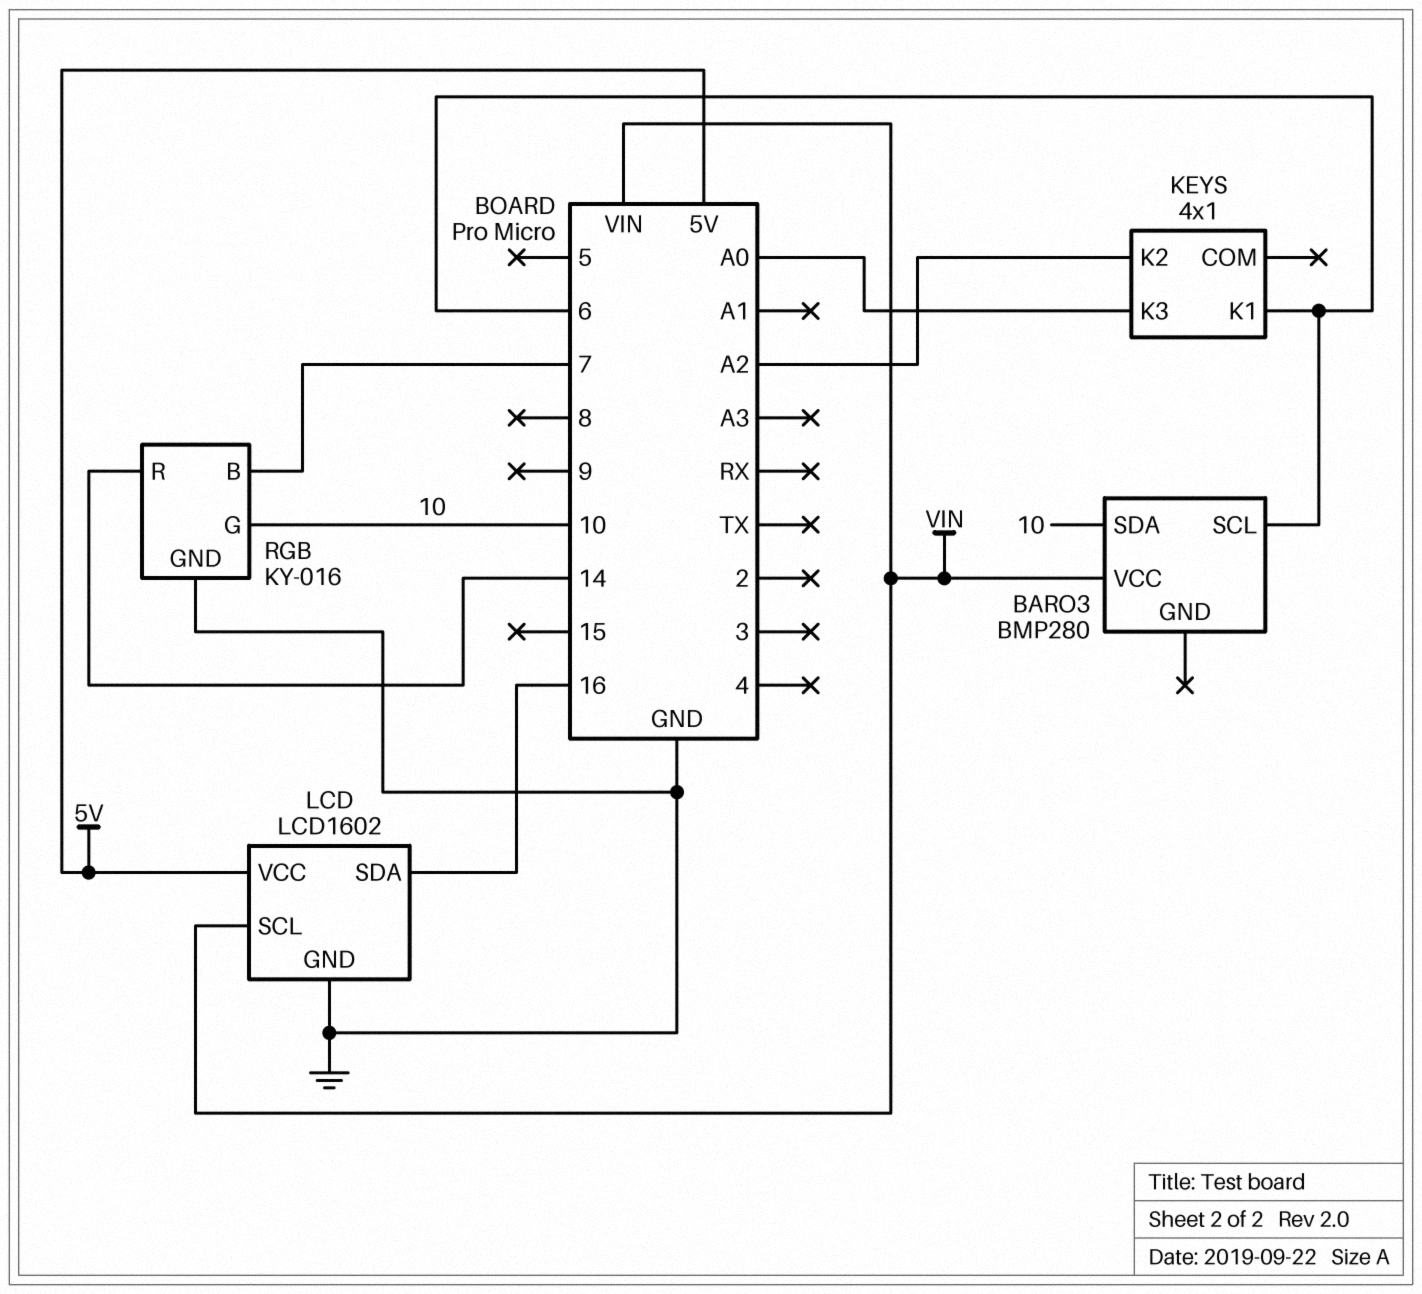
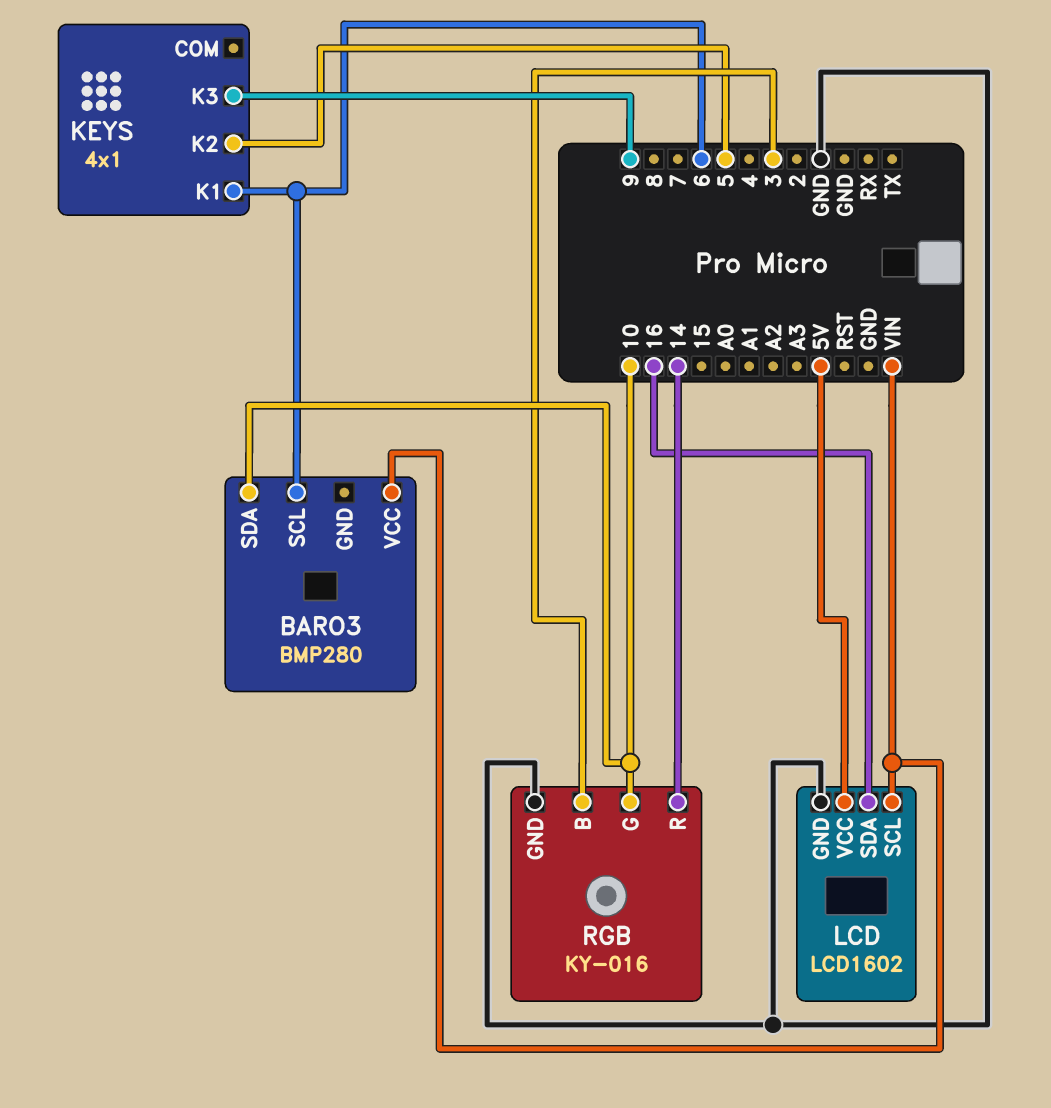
KEYS pin K2: A2 -> 5
KEYS pin K3: A0 -> 9
RGB pin B: 7 -> 3

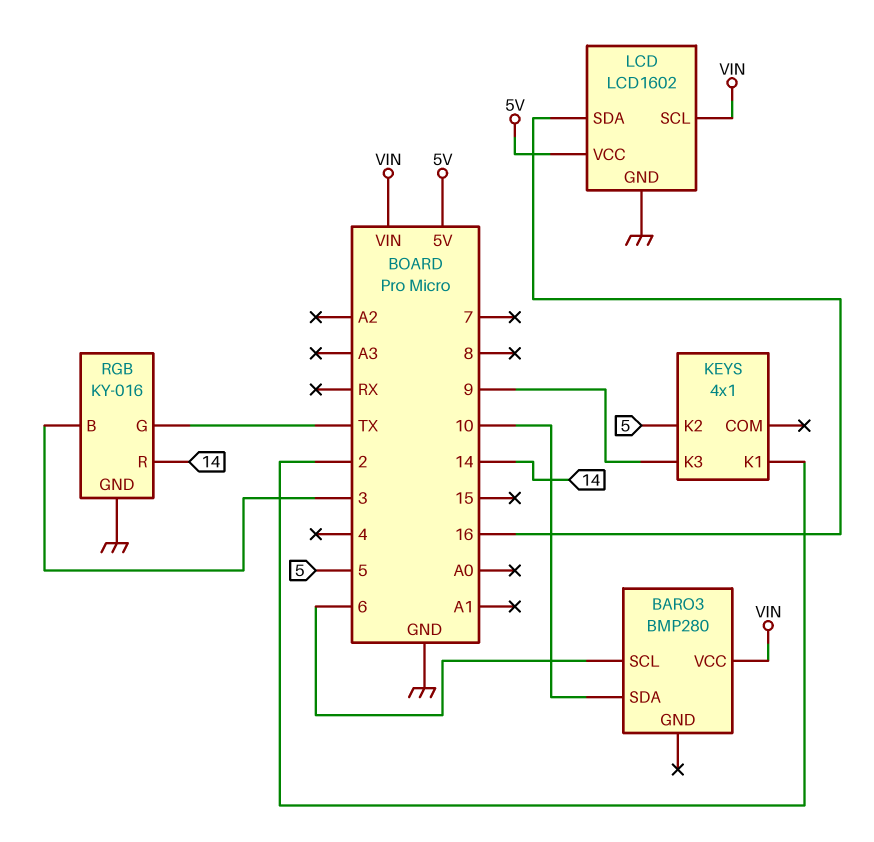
KEYS pin K1: 6 -> 2
RGB pin G: 10 -> TX

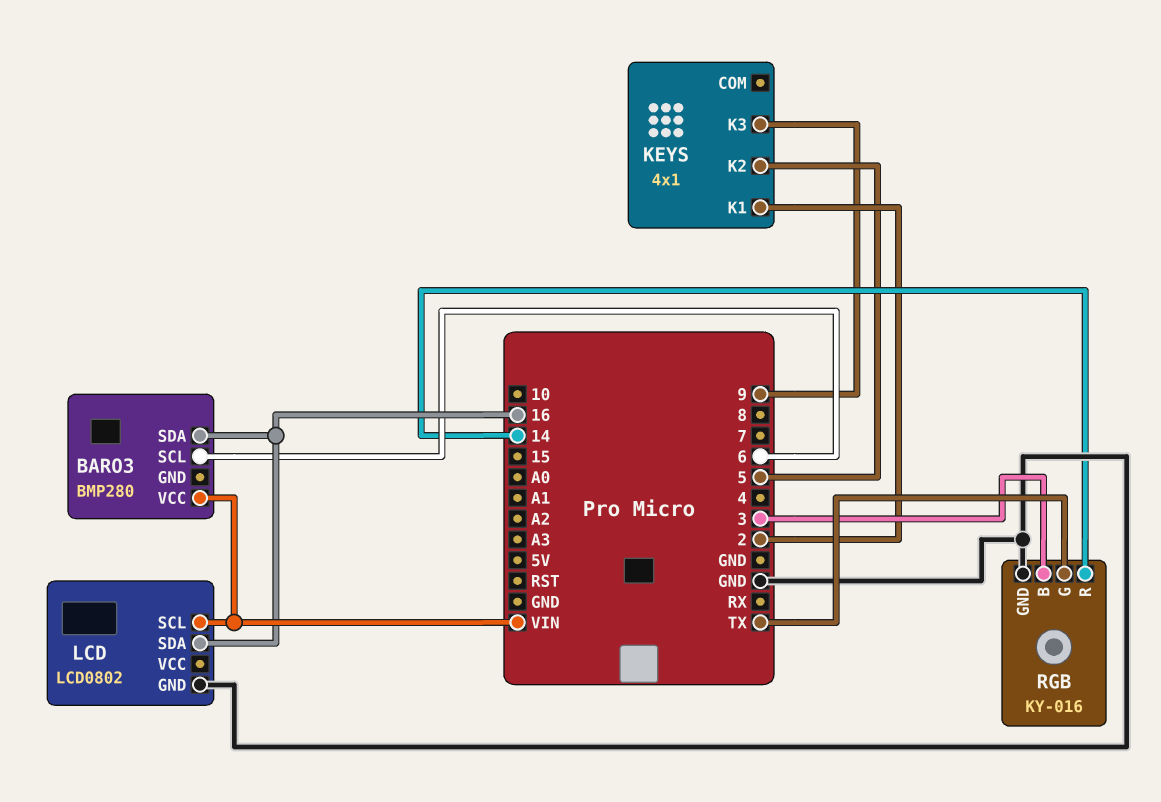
BARO3 pin SDA: 10 -> 16
LCD: LCD1602 -> LCD0802
LCD pin VCC: 5V -> none

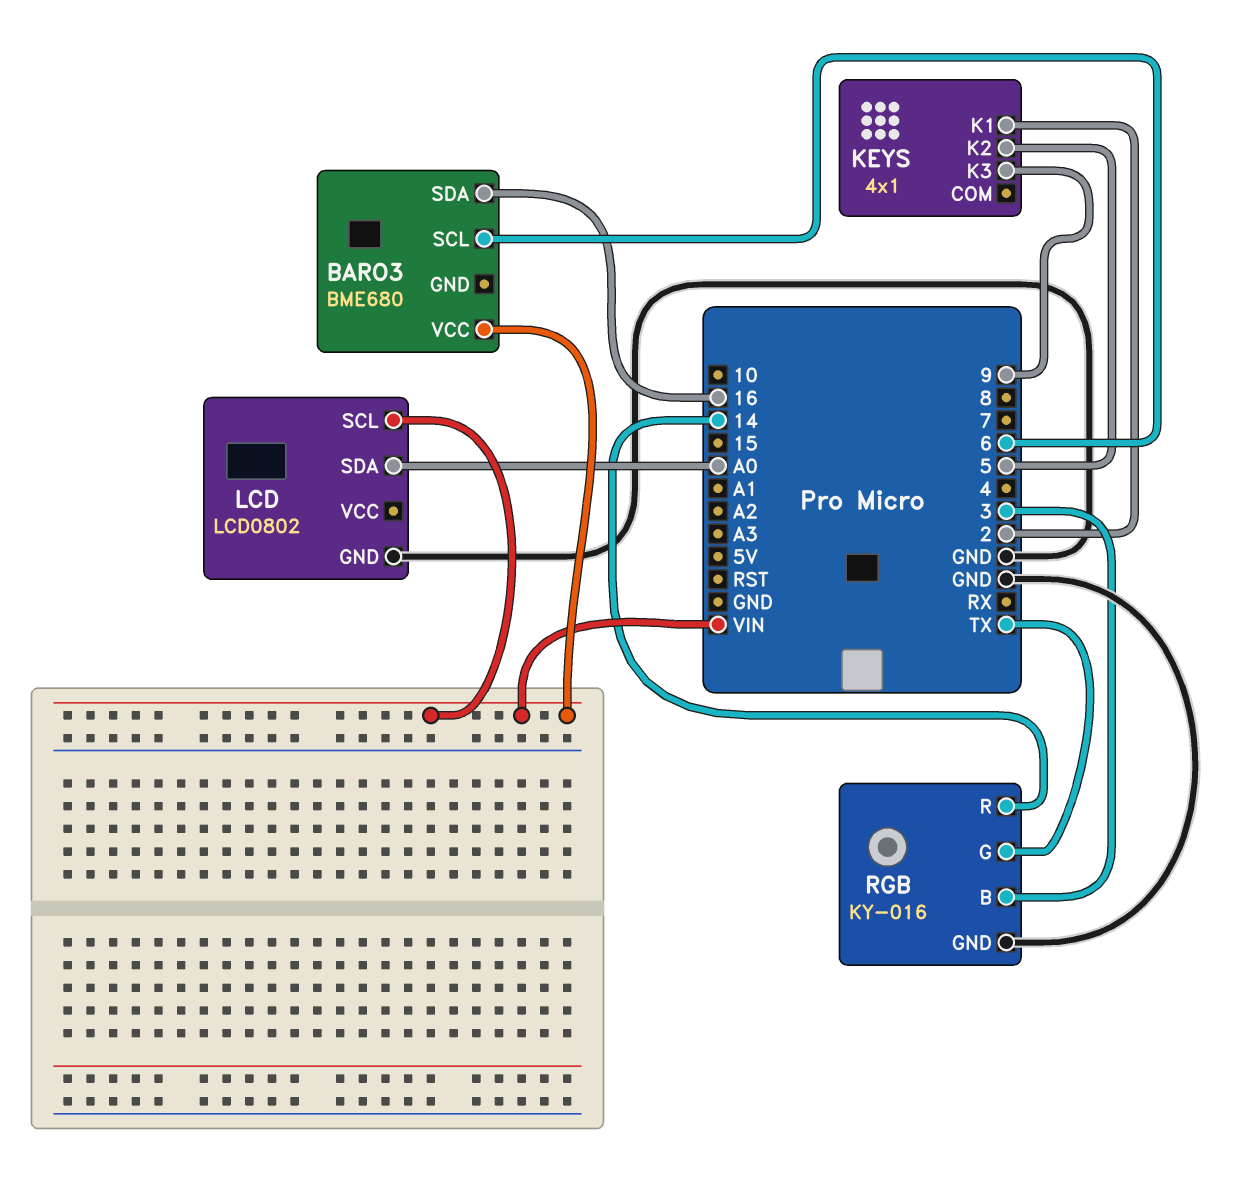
BARO3: BMP280 -> BME680
LCD pin SDA: 16 -> A0

